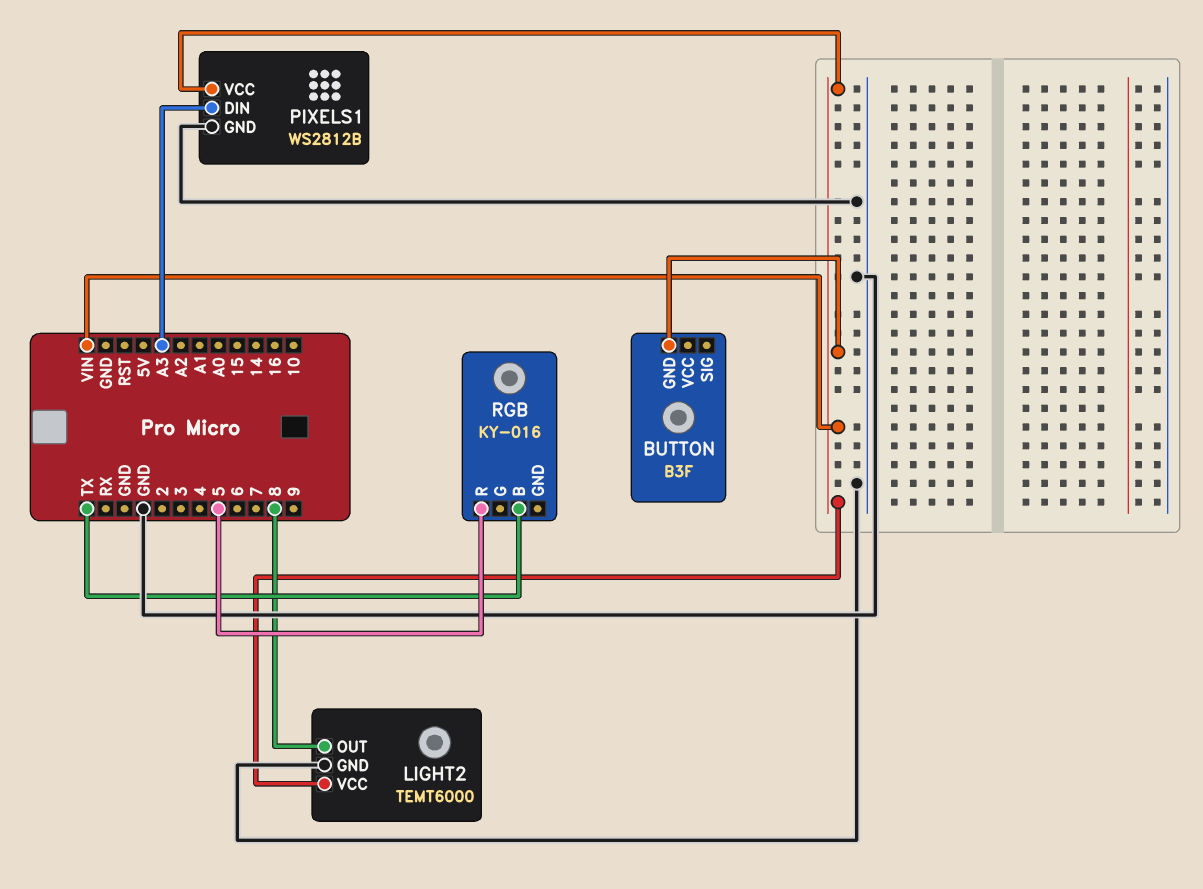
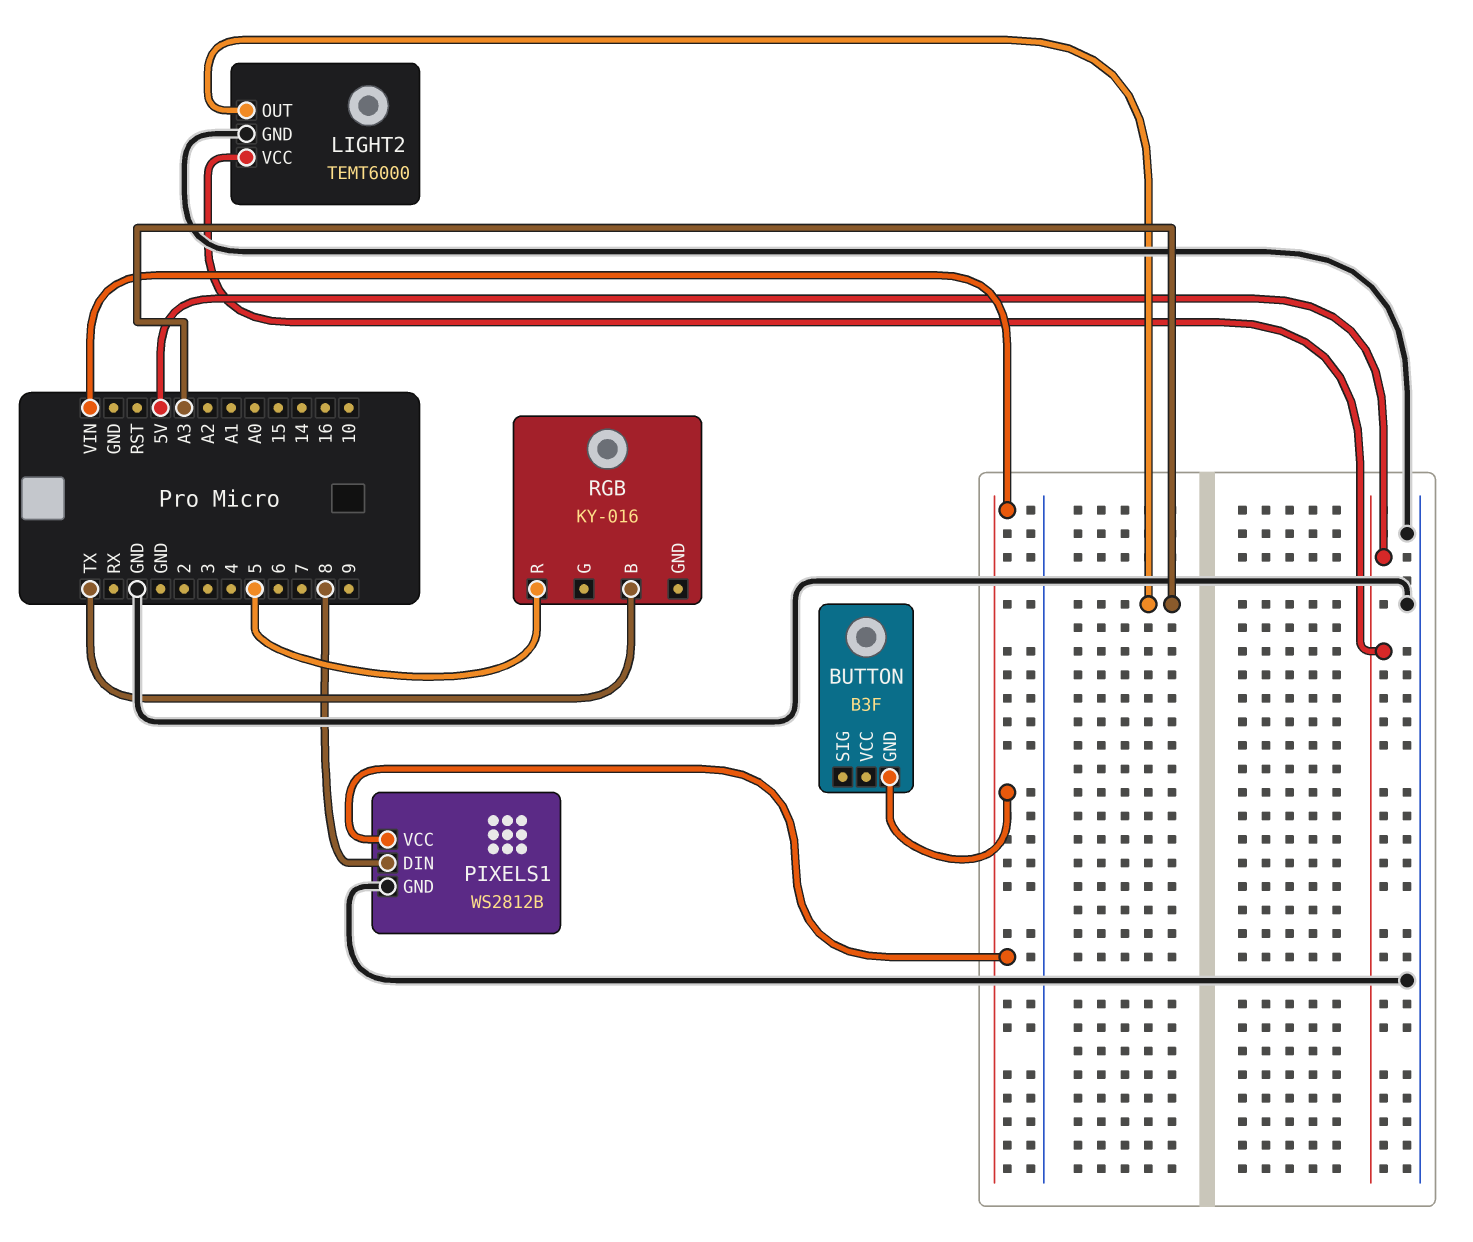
LIGHT2 pin OUT: 8 -> A3
LIGHT2 pin VCC: VIN -> 5V
PIXELS1 pin DIN: A3 -> 8

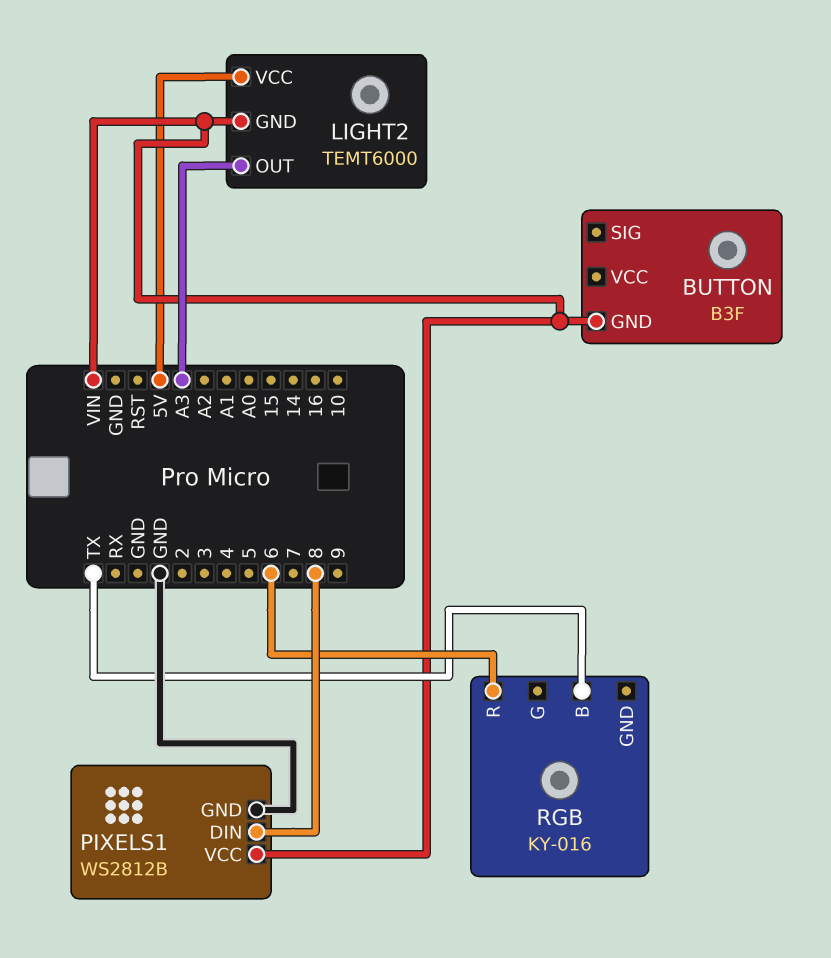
LIGHT2 pin GND: GND -> VIN
RGB pin R: 5 -> 6

